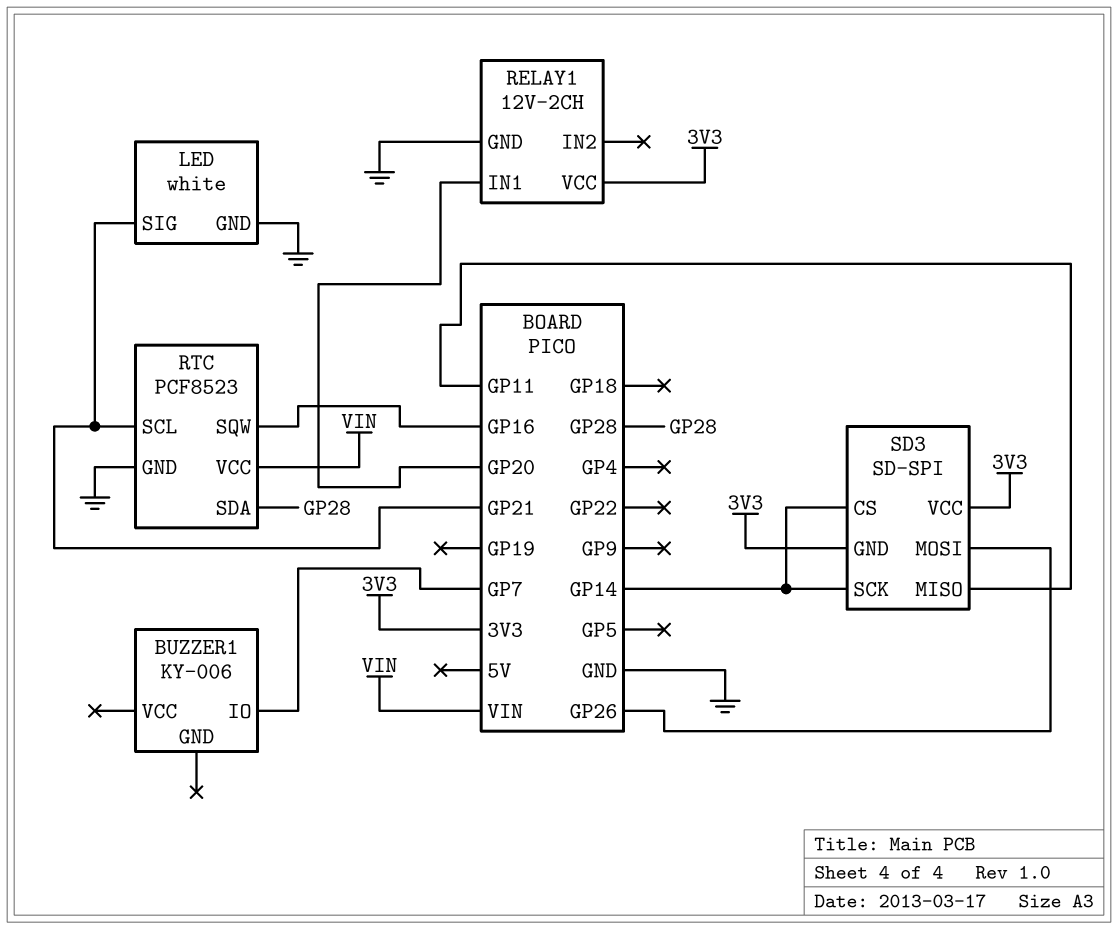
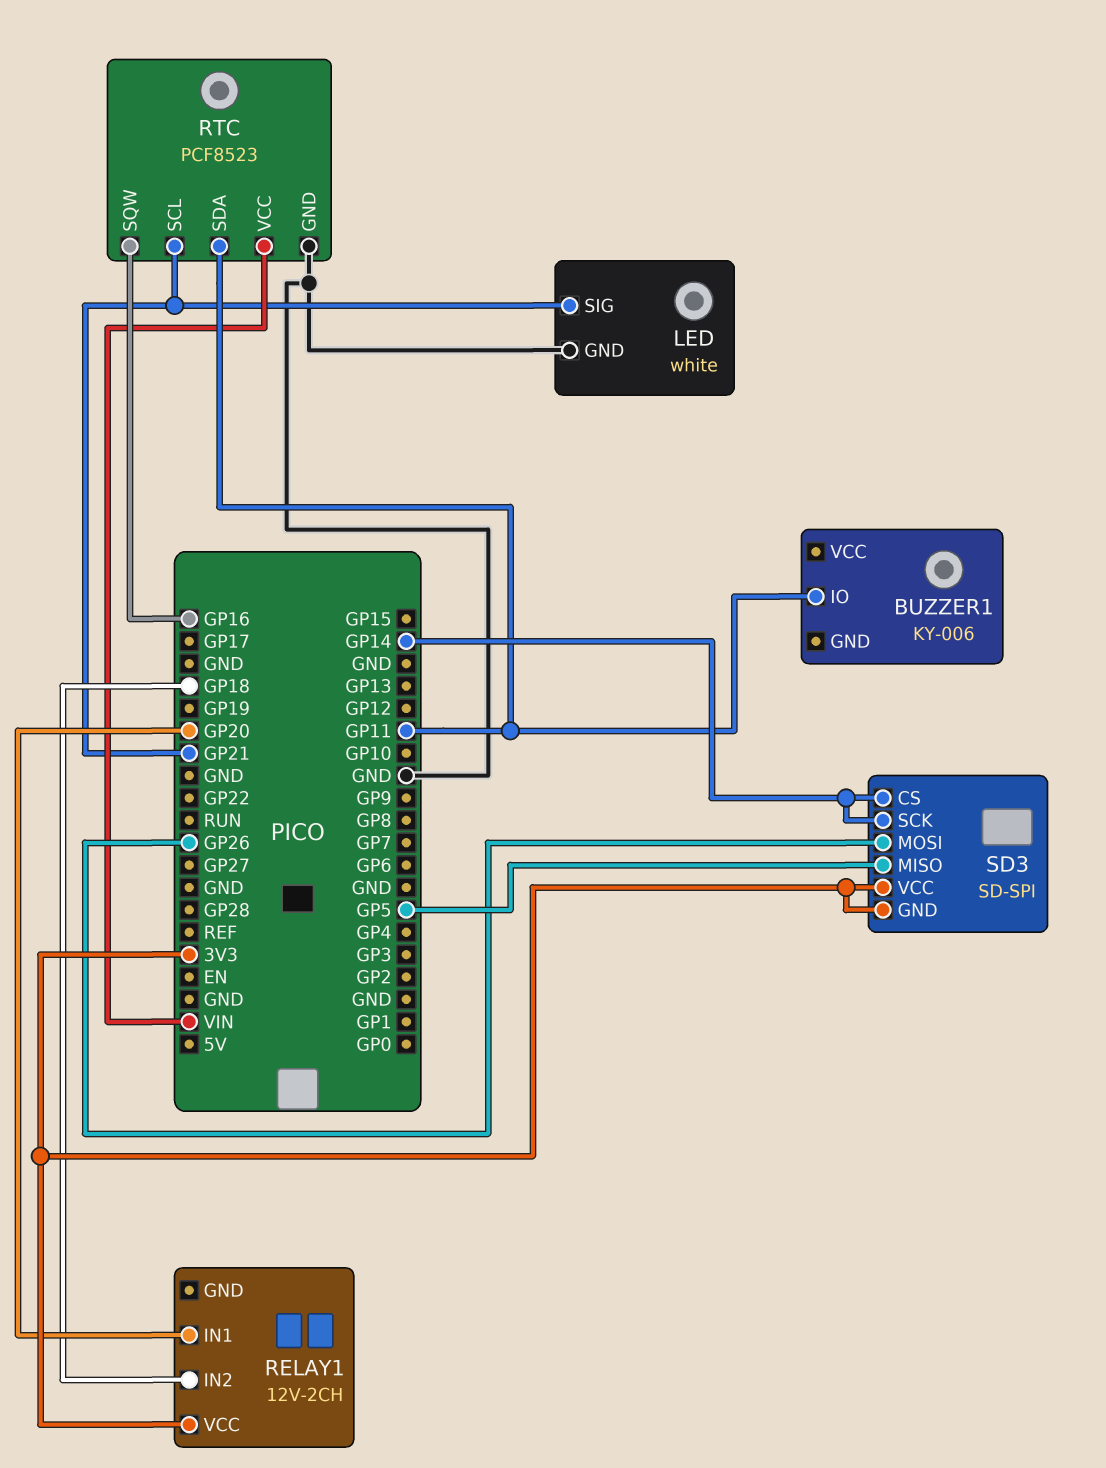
BUZZER1 pin IO: GP7 -> GP11
RELAY1 pin GND: GND -> none
RELAY1 pin IN2: none -> GP18
RTC pin SDA: GP28 -> GP11
SD3 pin MISO: GP11 -> GP5

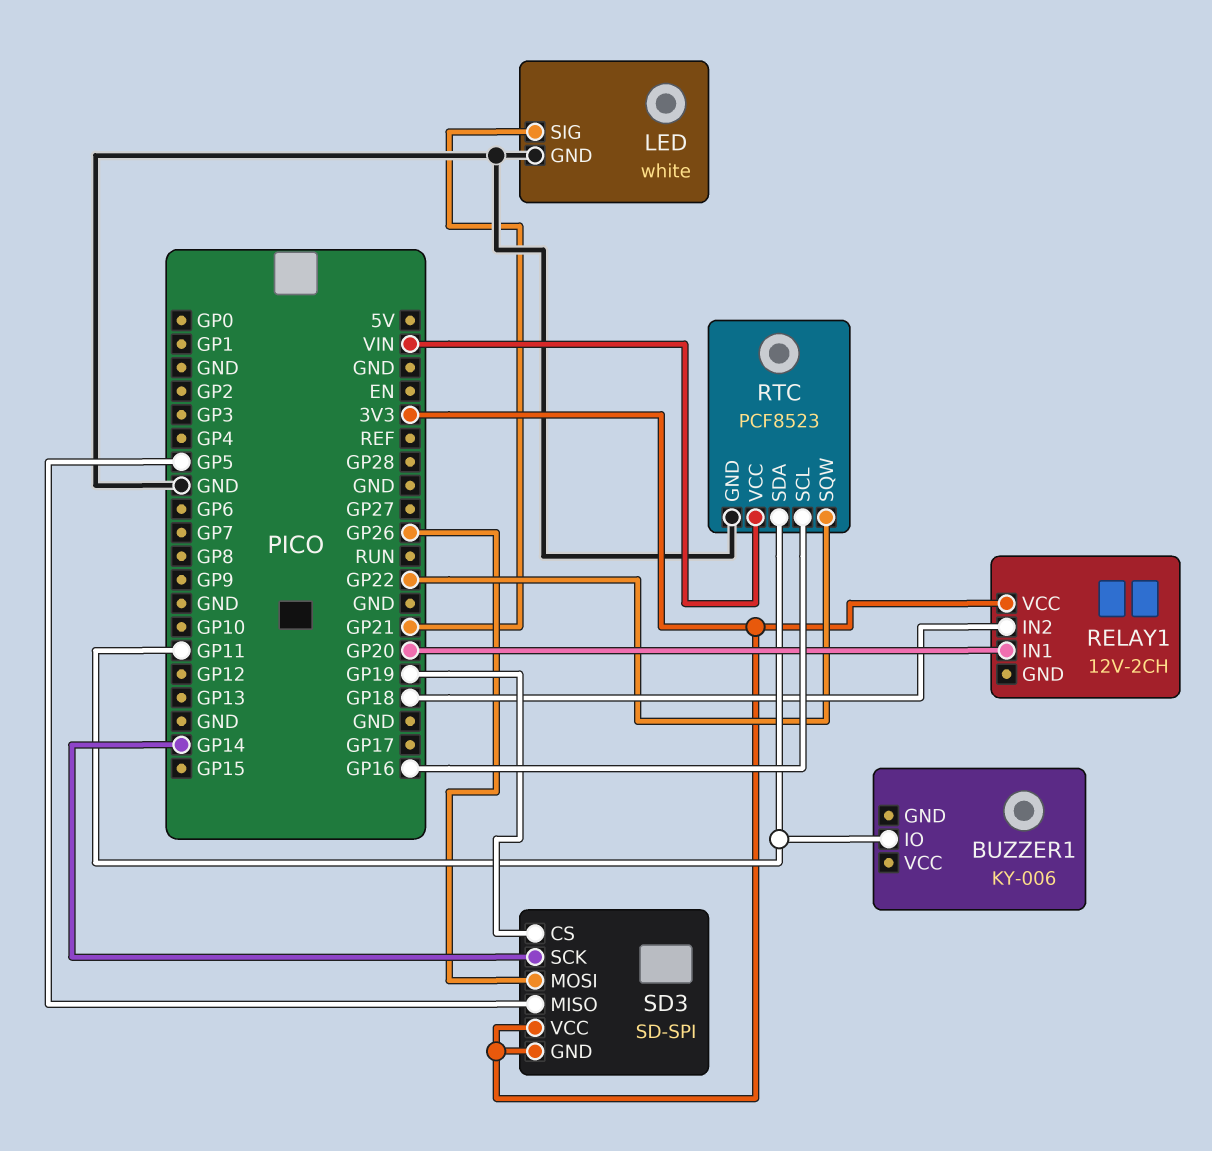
RTC pin SCL: GP21 -> GP16
RTC pin SQW: GP16 -> GP22
SD3 pin CS: GP14 -> GP19

